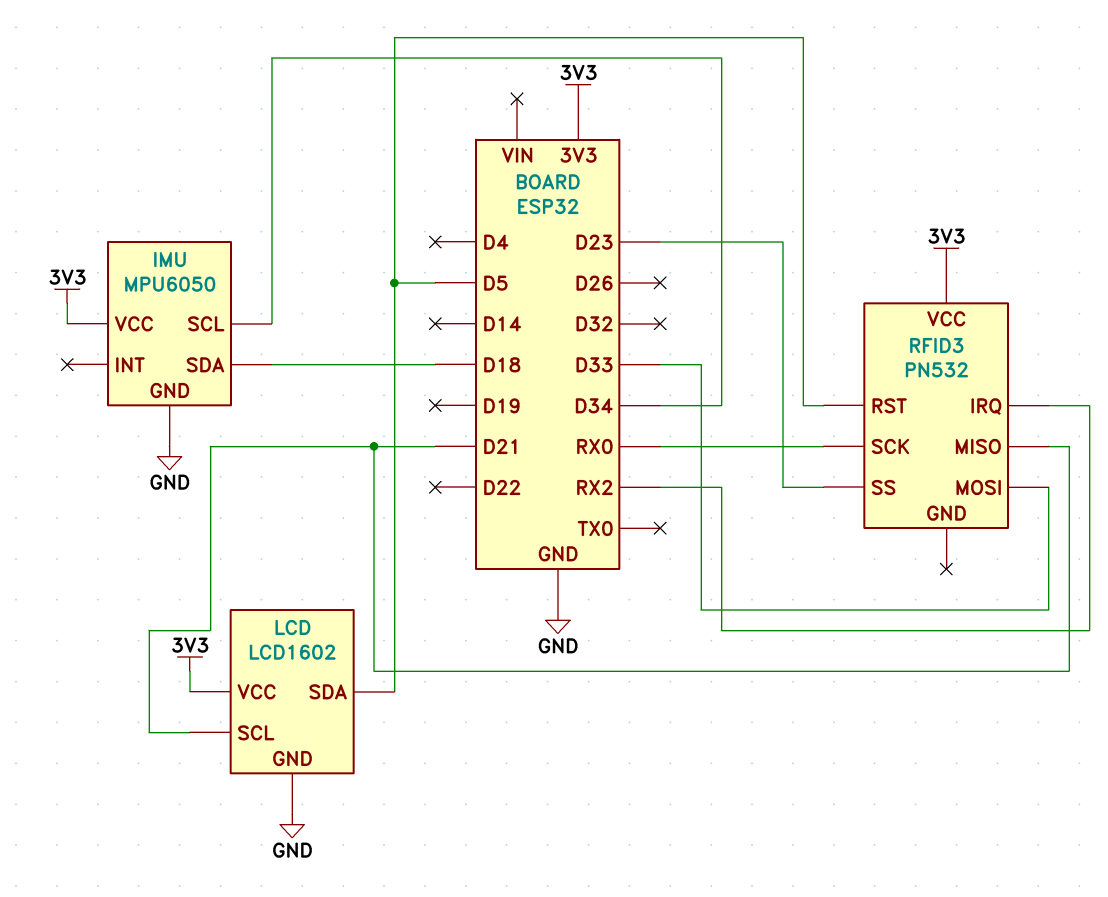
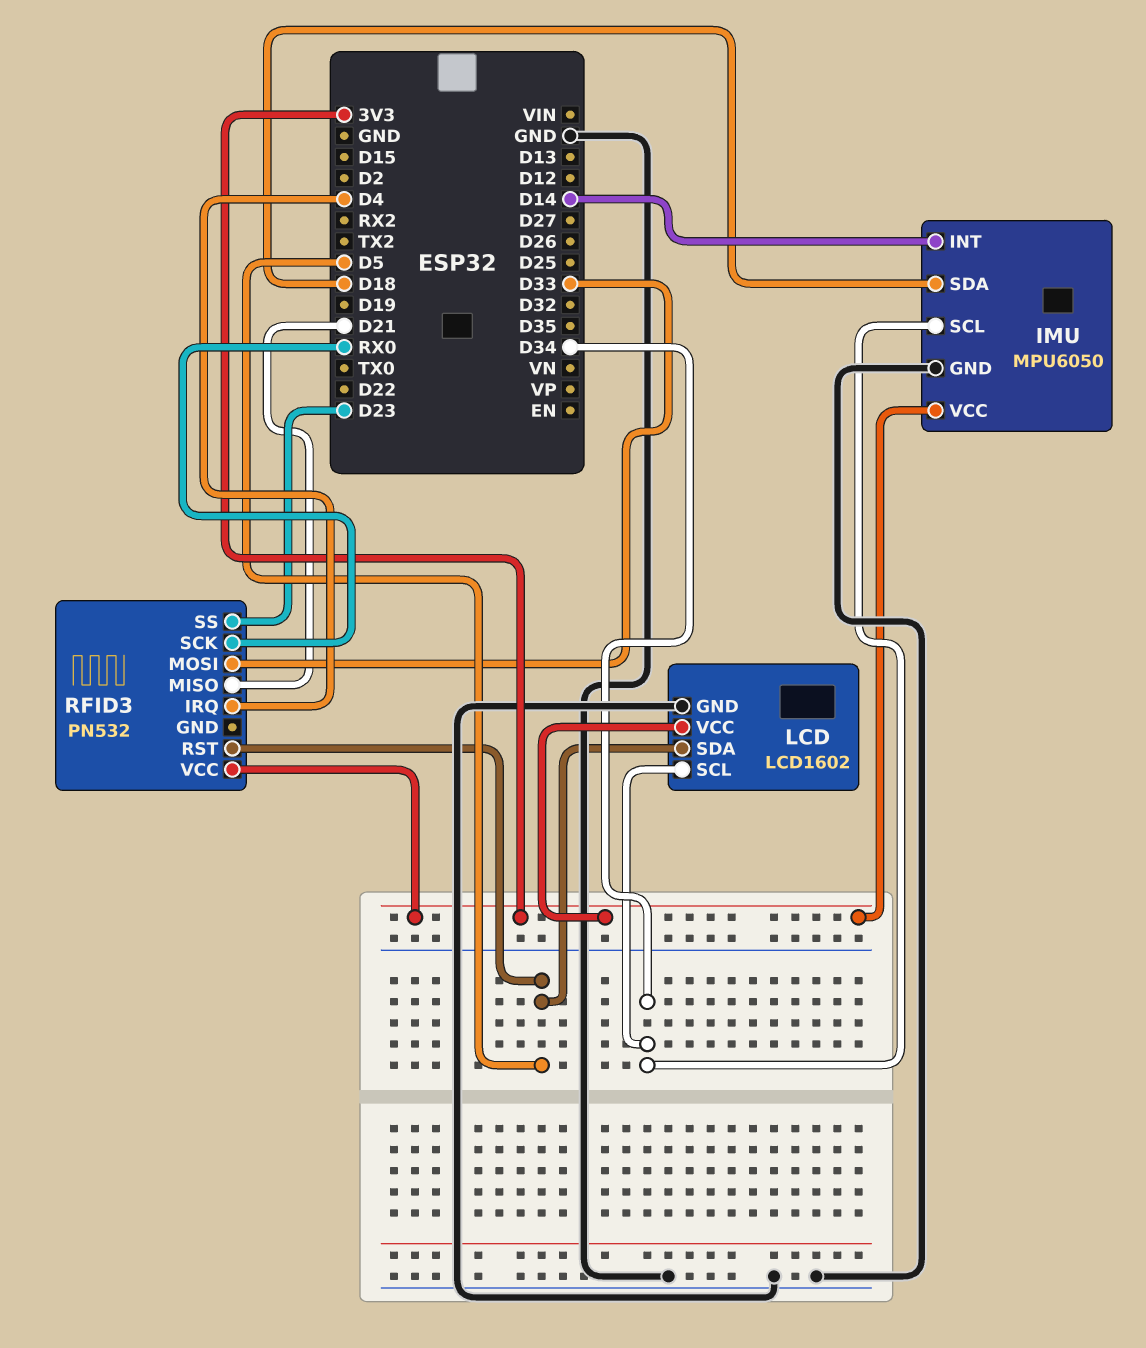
IMU pin INT: none -> D14
LCD pin SCL: D21 -> D34
RFID3 pin IRQ: RX2 -> D4

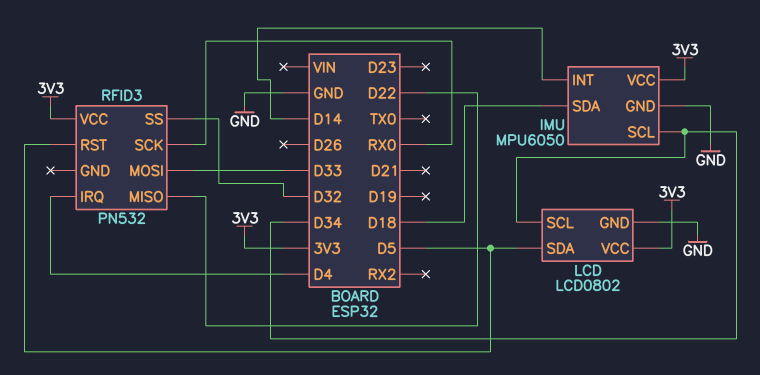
LCD: LCD1602 -> LCD0802
RFID3 pin MISO: D21 -> D22
RFID3 pin SS: D23 -> D32

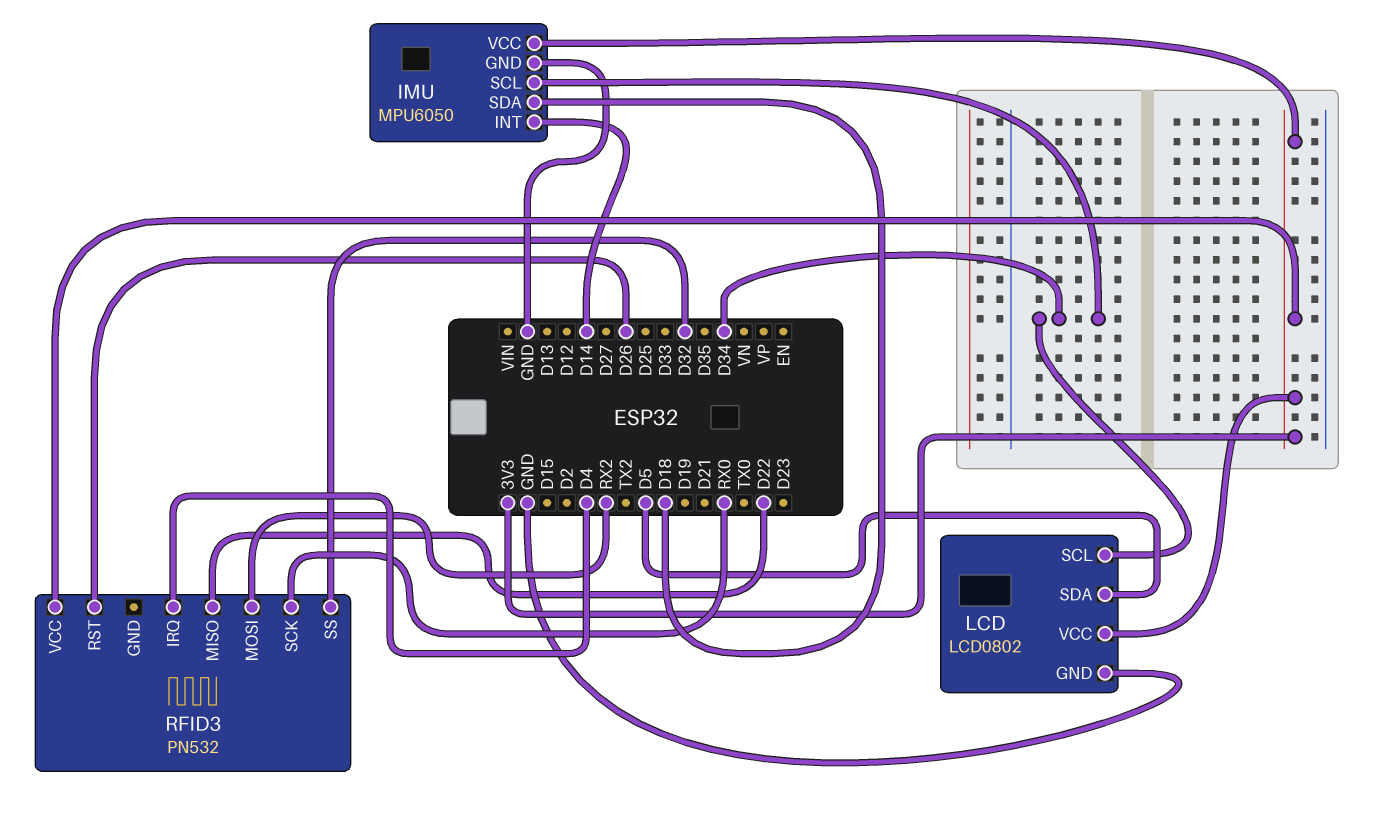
RFID3 pin MOSI: D33 -> RX2
RFID3 pin RST: D5 -> D26

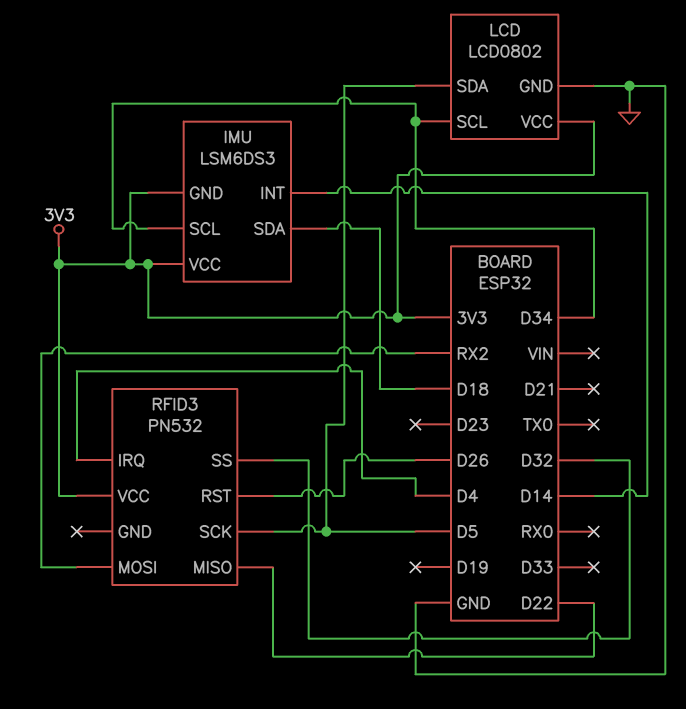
IMU: MPU6050 -> LSM6DS3
IMU pin GND: GND -> 3V3
RFID3 pin SCK: RX0 -> D5

